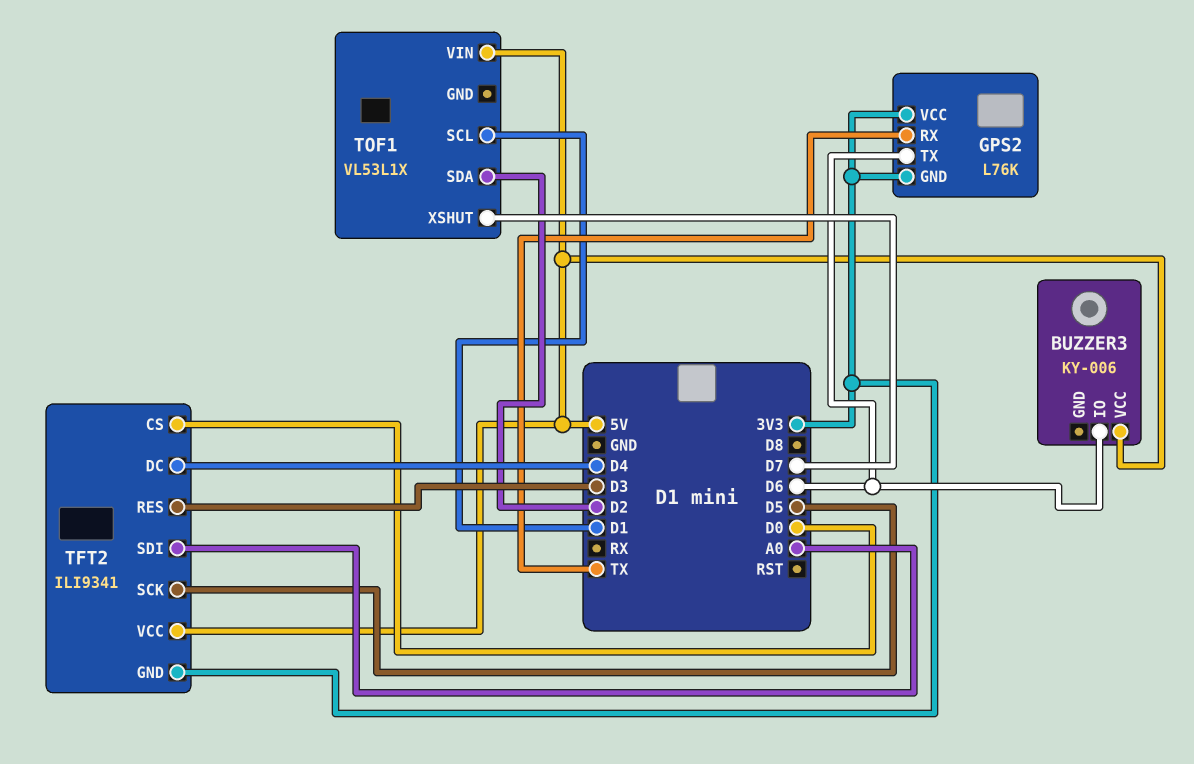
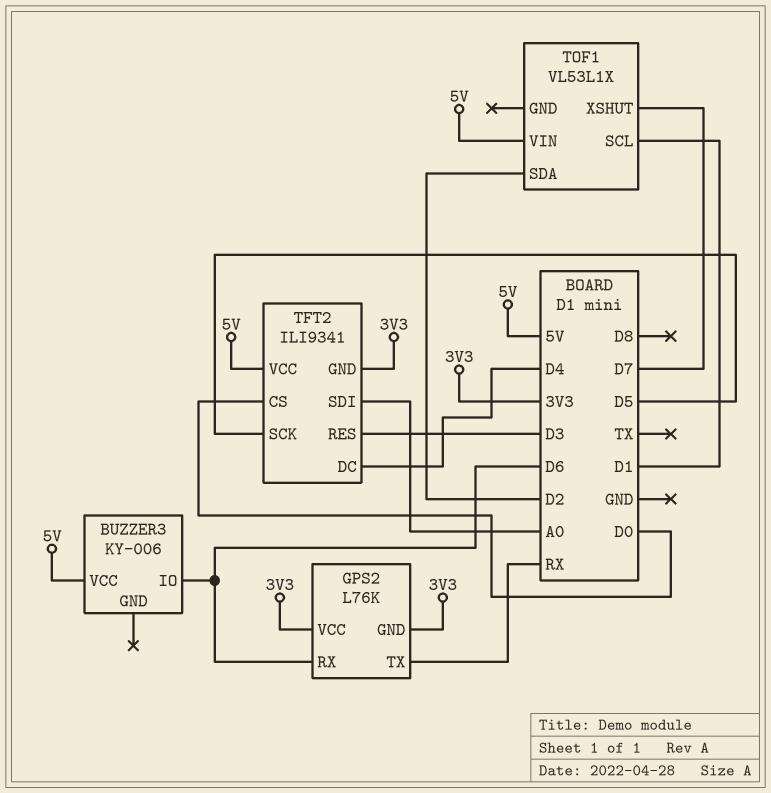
GPS2 pin RX: TX -> D6
GPS2 pin TX: D6 -> RX

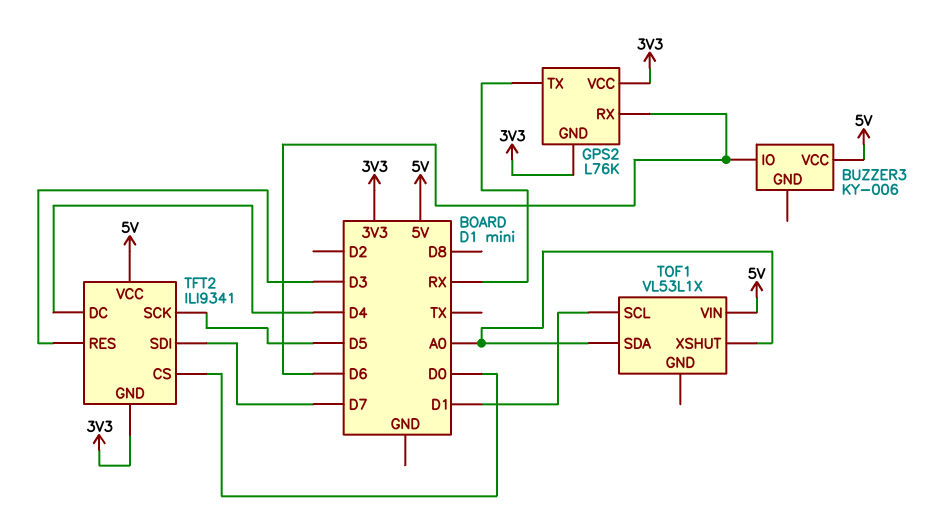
TFT2 pin SDI: A0 -> D7
TOF1 pin SDA: D2 -> A0
TOF1 pin XSHUT: D7 -> A0

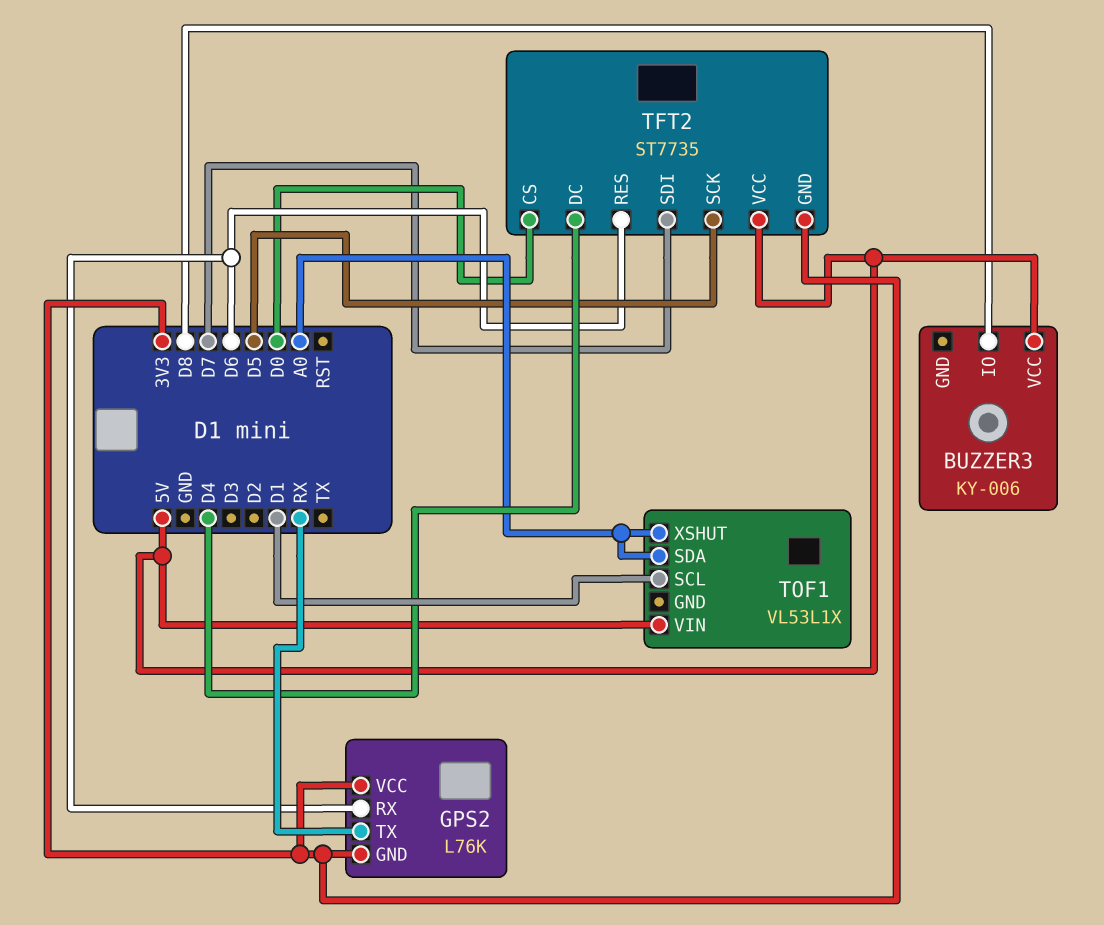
BUZZER3 pin IO: D6 -> D8
TFT2: ILI9341 -> ST7735
TFT2 pin RES: D3 -> D6

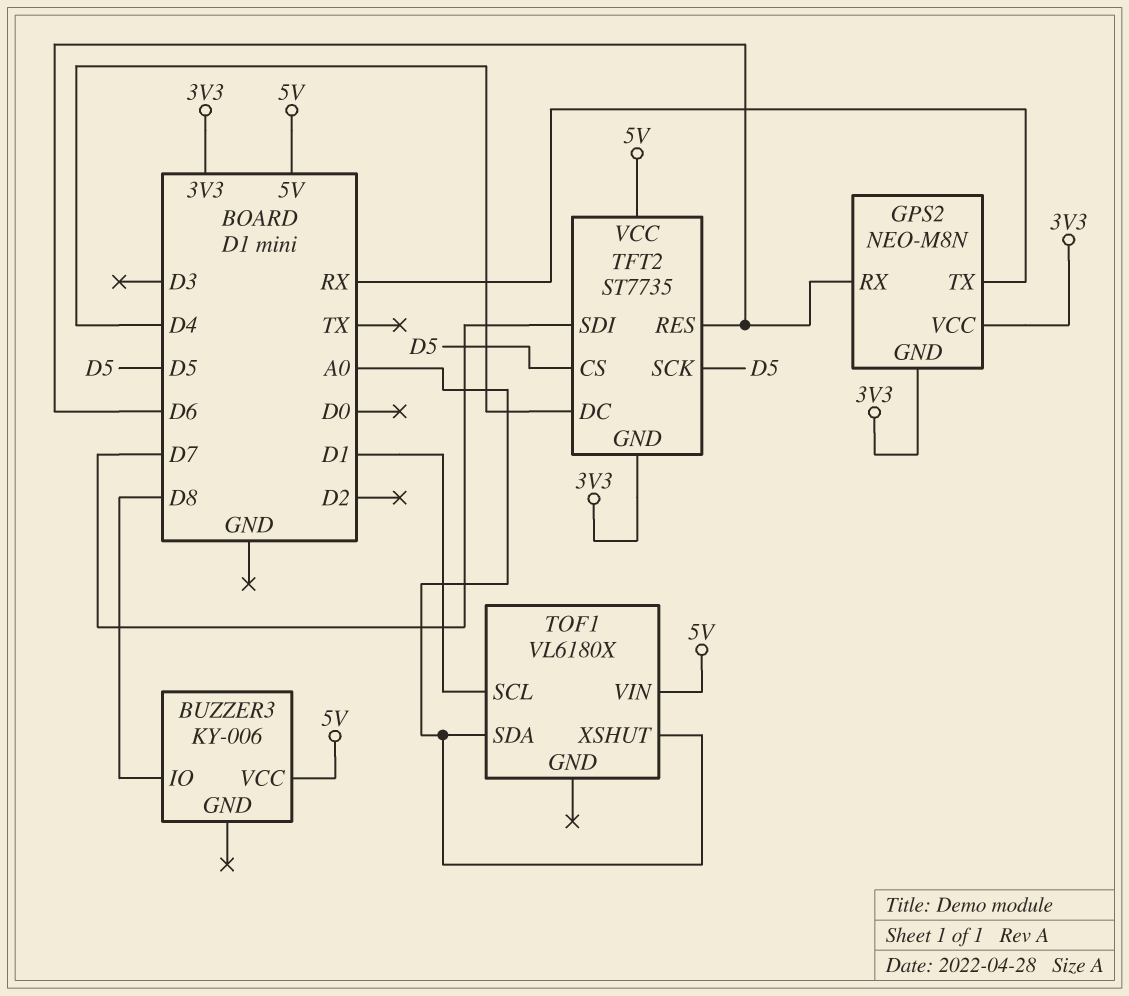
GPS2: L76K -> NEO-M8N
TFT2 pin CS: D0 -> D5
TOF1: VL53L1X -> VL6180X

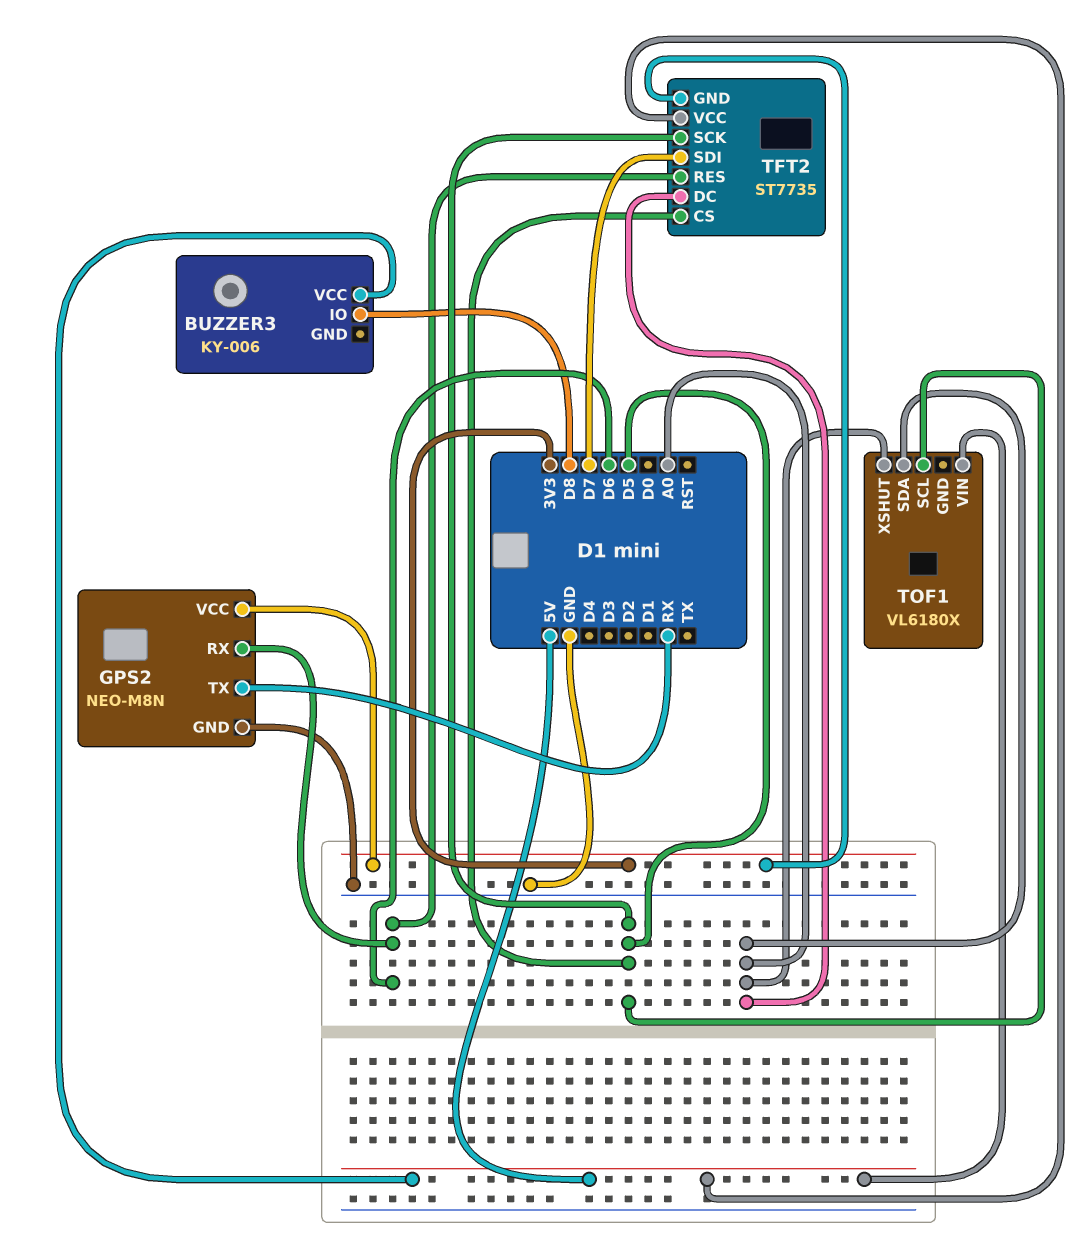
GPS2 pin GND: 3V3 -> GND
TFT2 pin DC: D4 -> A0
TOF1 pin SCL: D1 -> D5

